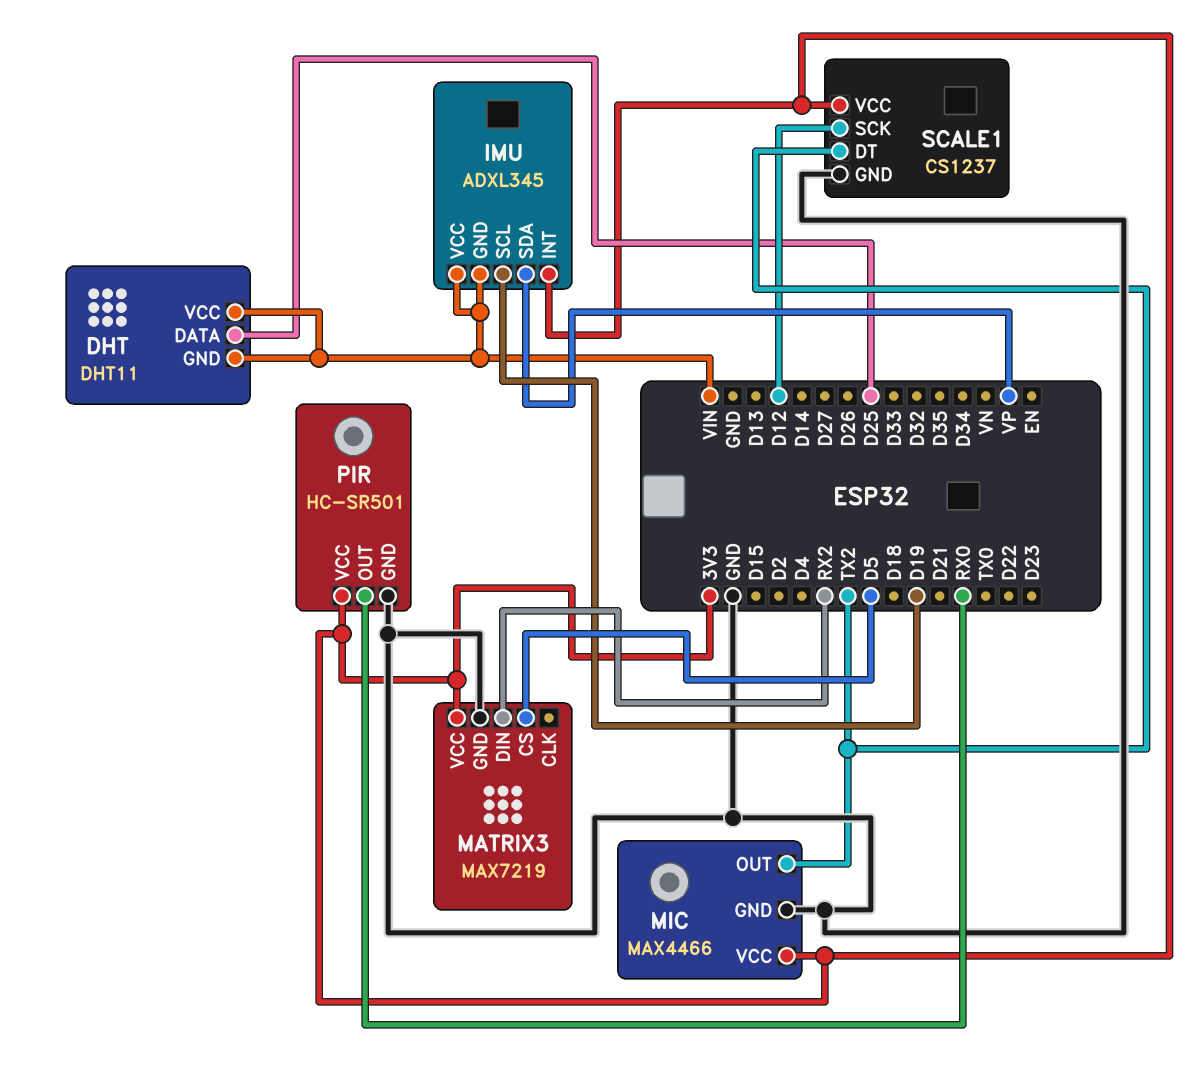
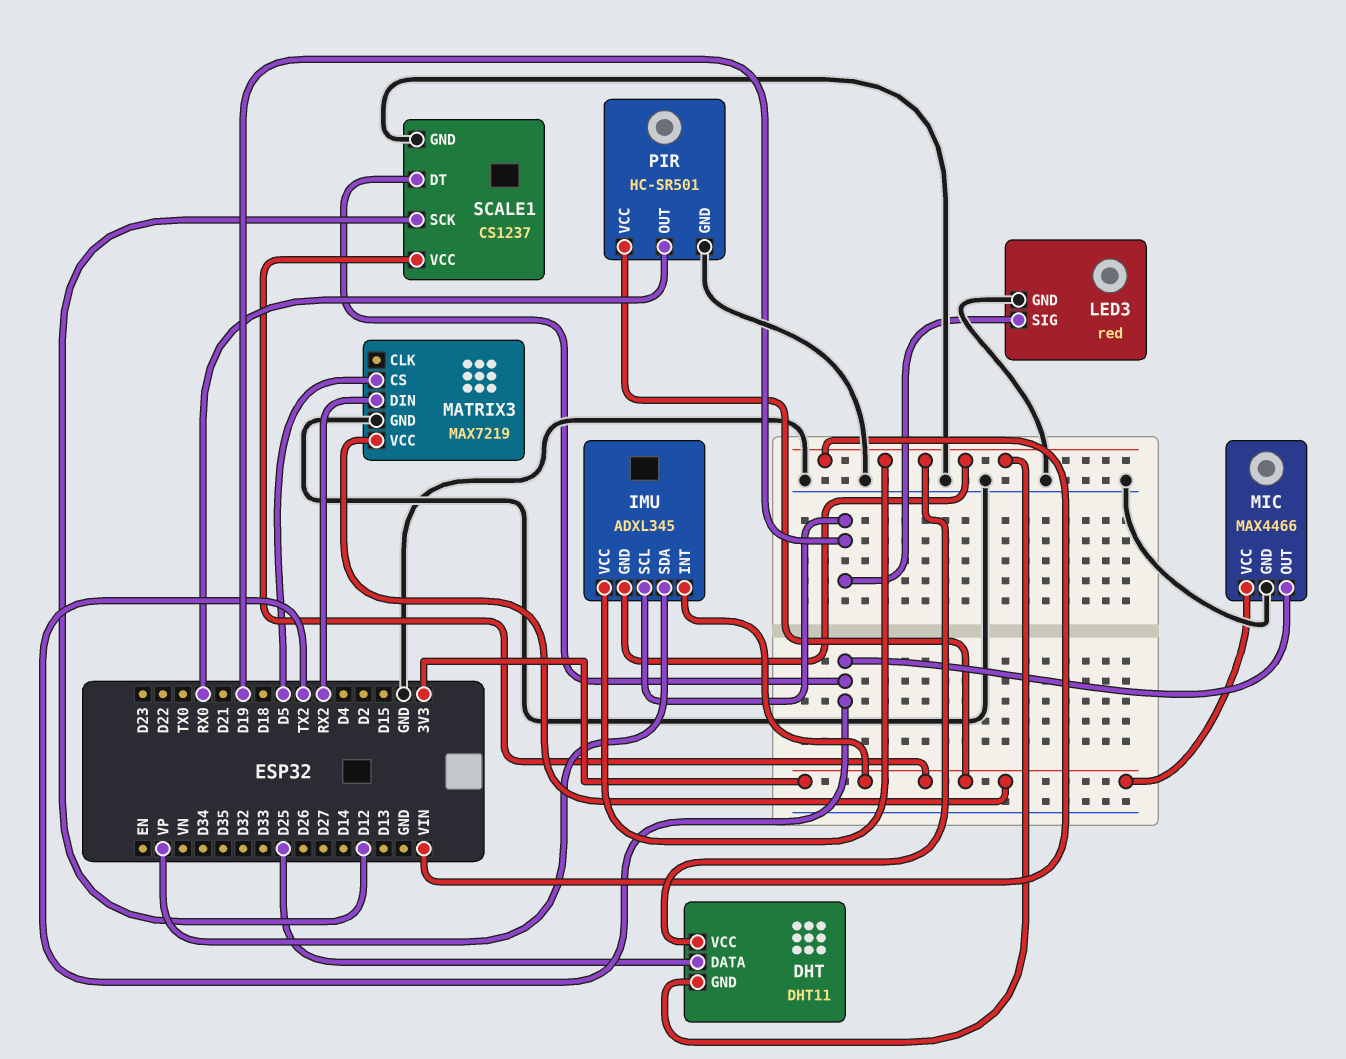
LED3: none -> red
LED3 pin GND: none -> GND
LED3 pin SIG: none -> D19

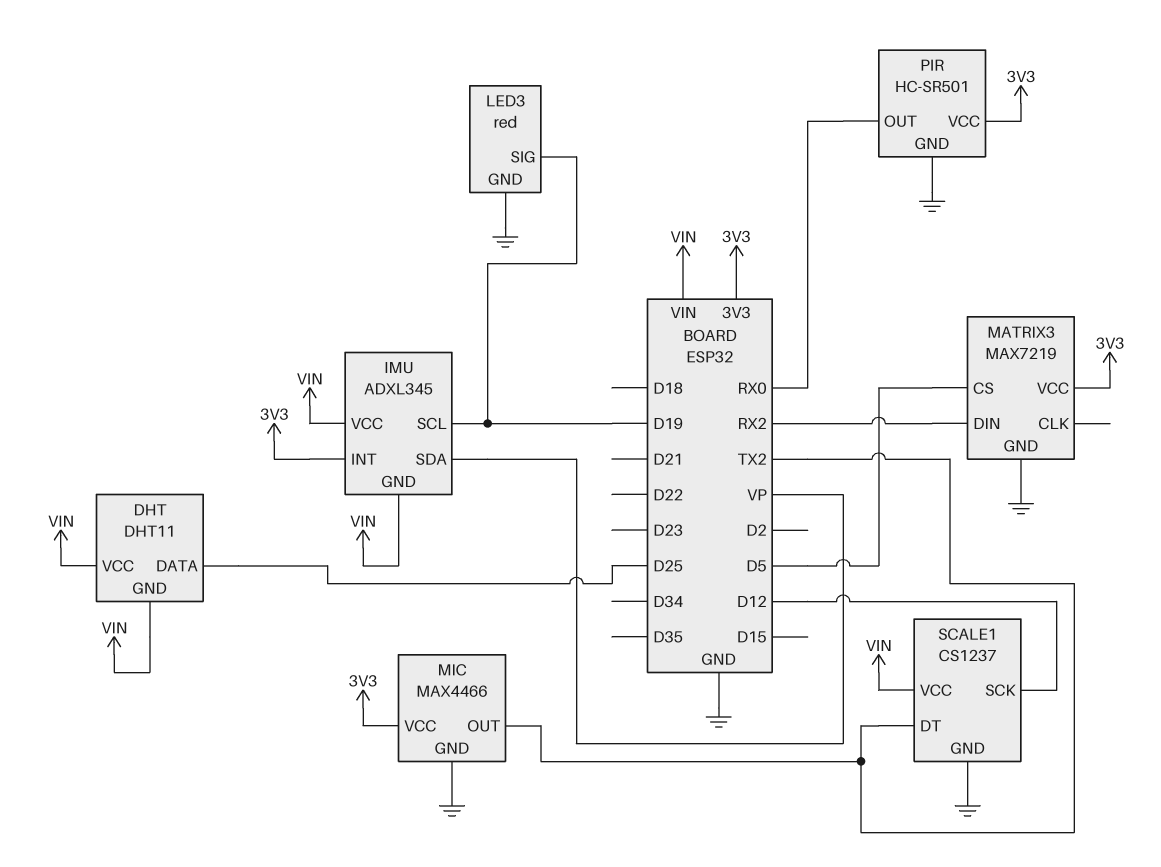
SCALE1 pin VCC: 3V3 -> VIN

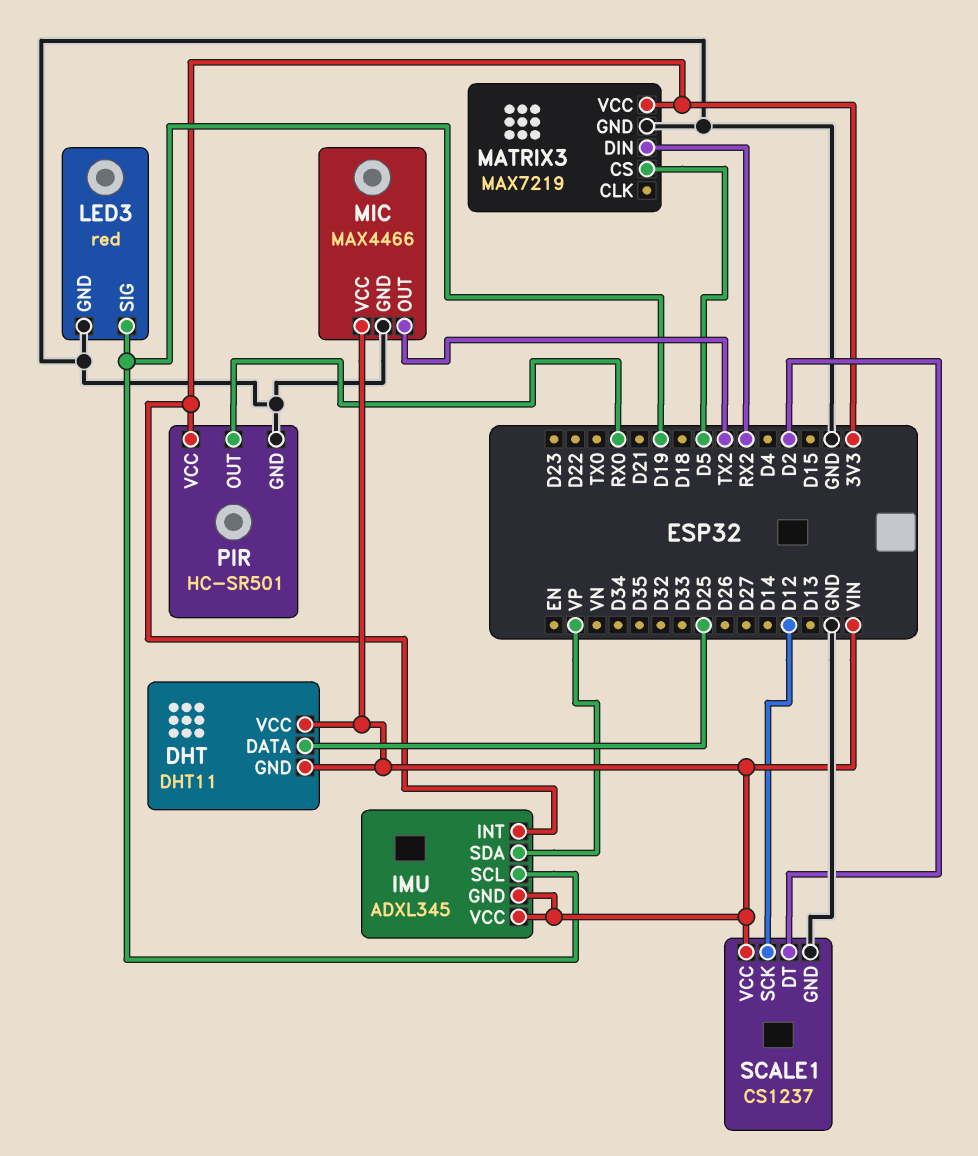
MIC pin VCC: 3V3 -> VIN
SCALE1 pin DT: TX2 -> D2

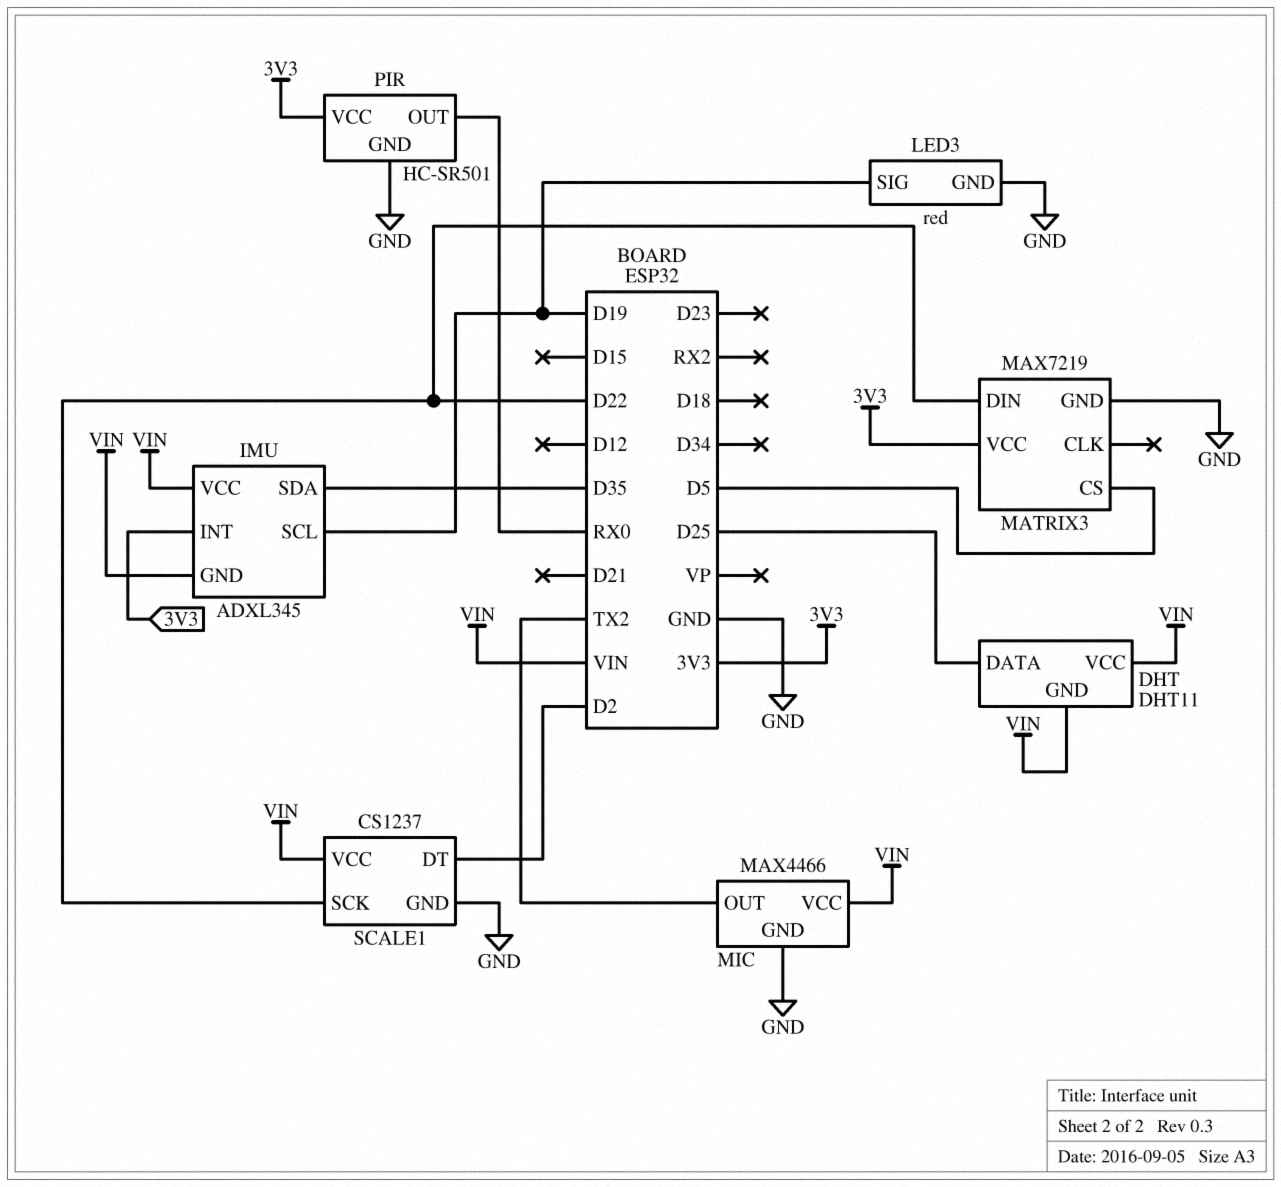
IMU pin SDA: VP -> D35
MATRIX3 pin DIN: RX2 -> D22
SCALE1 pin SCK: D12 -> D22

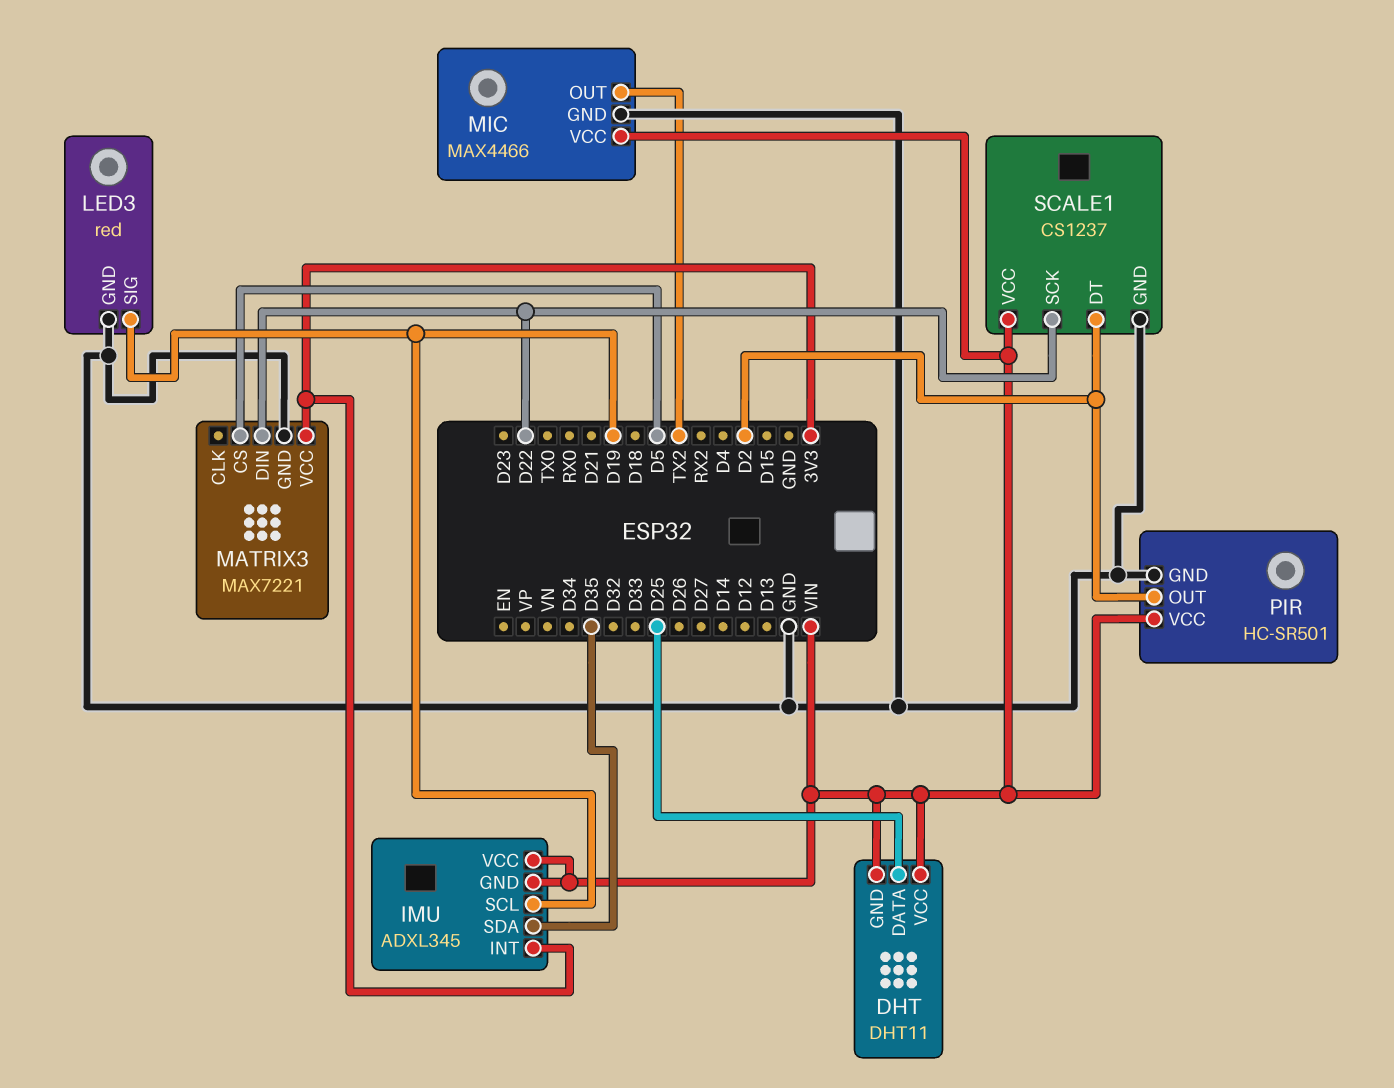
MATRIX3: MAX7219 -> MAX7221
PIR pin OUT: RX0 -> D2
PIR pin VCC: 3V3 -> VIN

